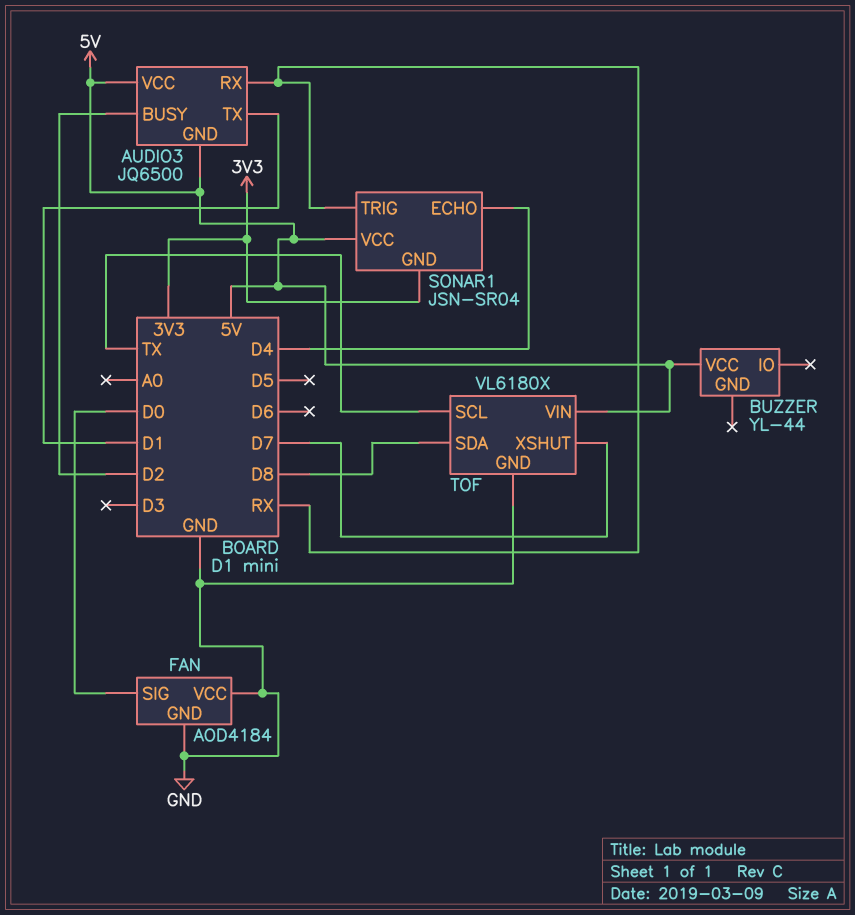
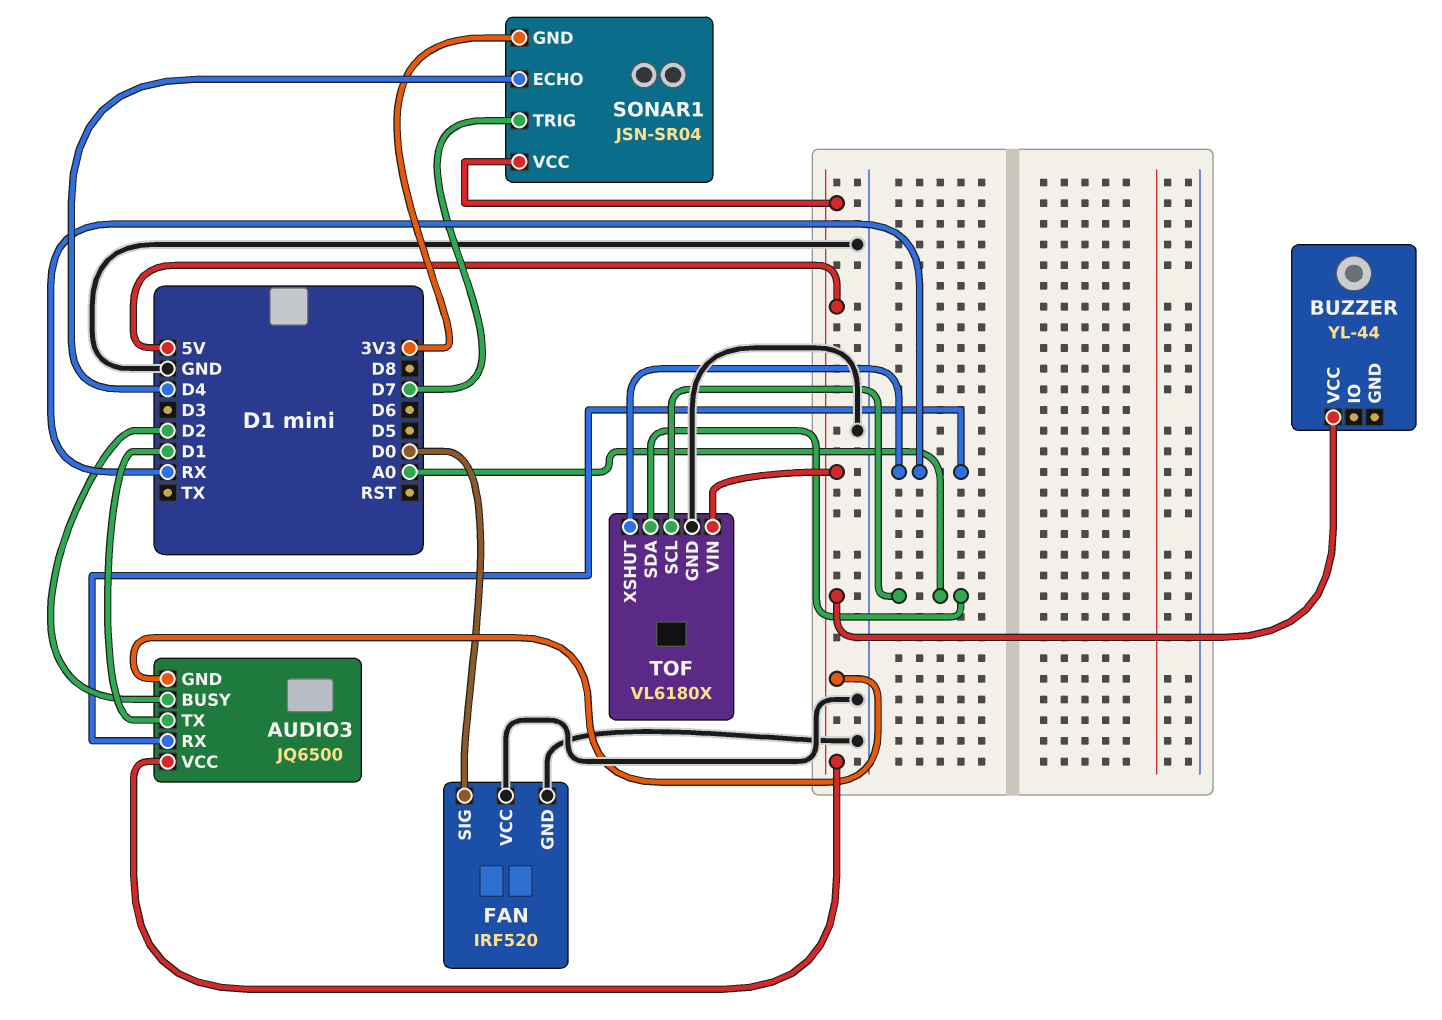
FAN: AOD4184 -> IRF520
SONAR1 pin TRIG: RX -> D7
TOF pin SCL: TX -> A0
TOF pin SDA: D8 -> A0
TOF pin XSHUT: D7 -> RX

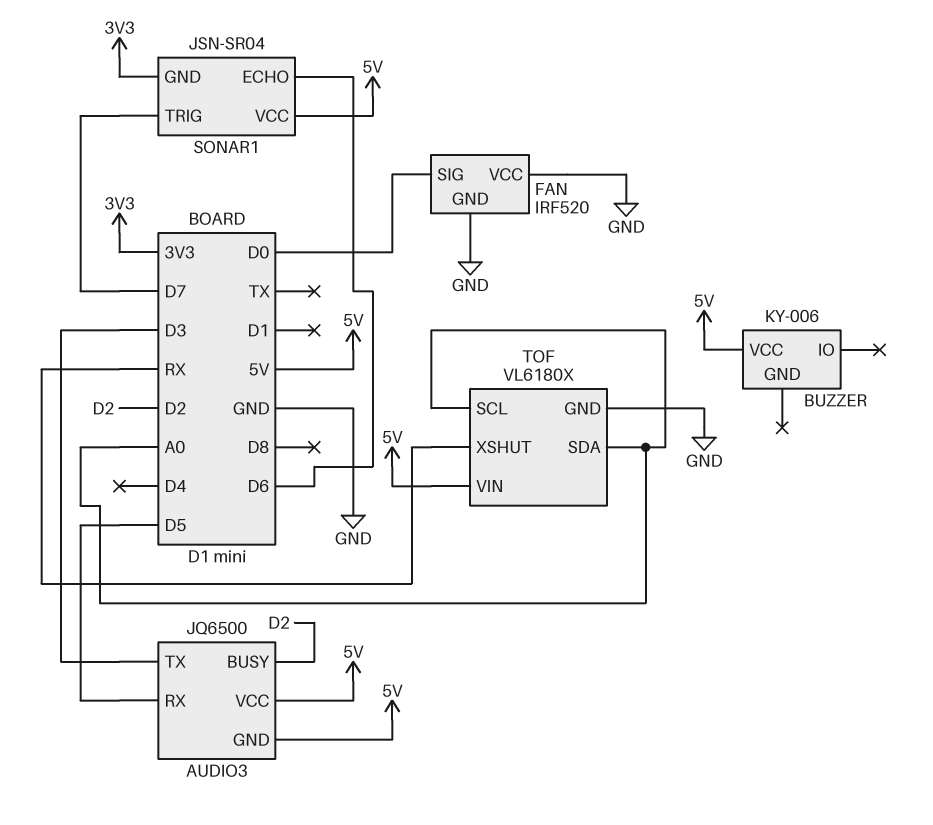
AUDIO3 pin RX: RX -> D5
AUDIO3 pin TX: D1 -> D3
BUZZER: YL-44 -> KY-006
SONAR1 pin ECHO: D4 -> D6

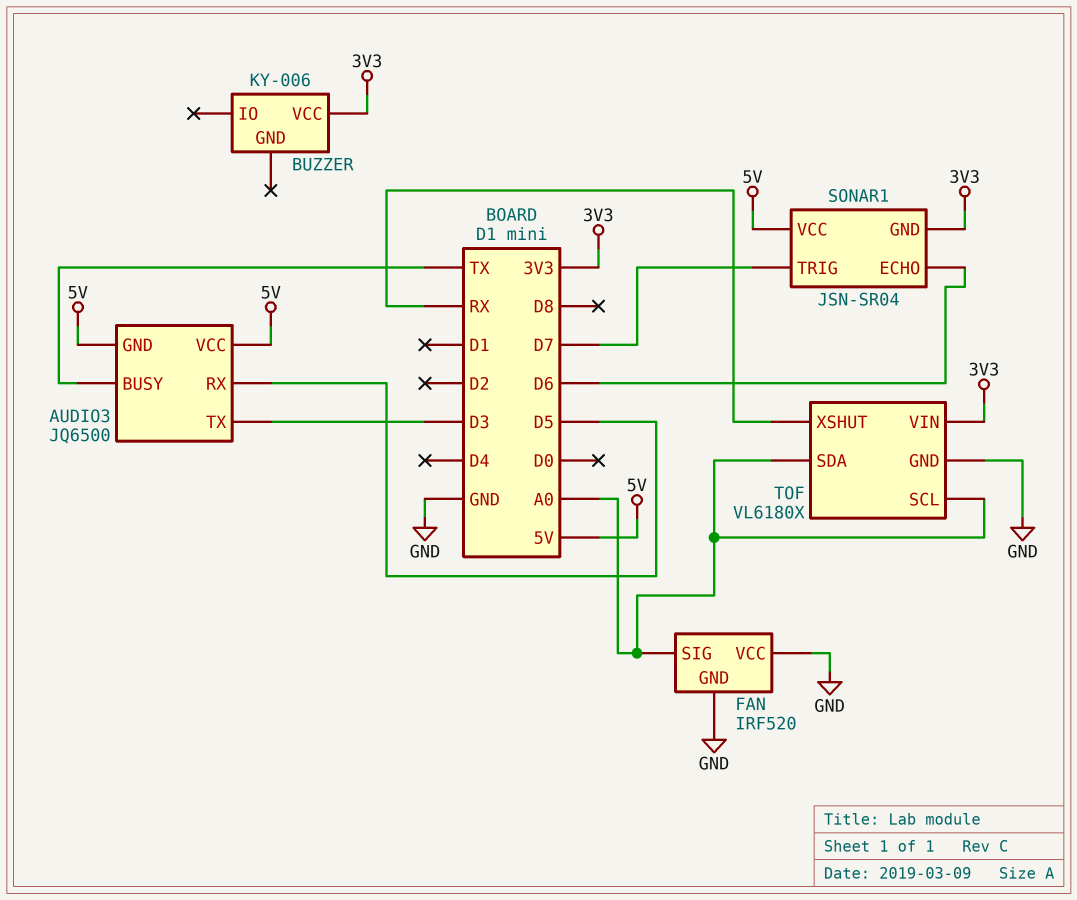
AUDIO3 pin BUSY: D2 -> TX
BUZZER pin VCC: 5V -> 3V3
FAN pin SIG: D0 -> A0
TOF pin VIN: 5V -> 3V3

